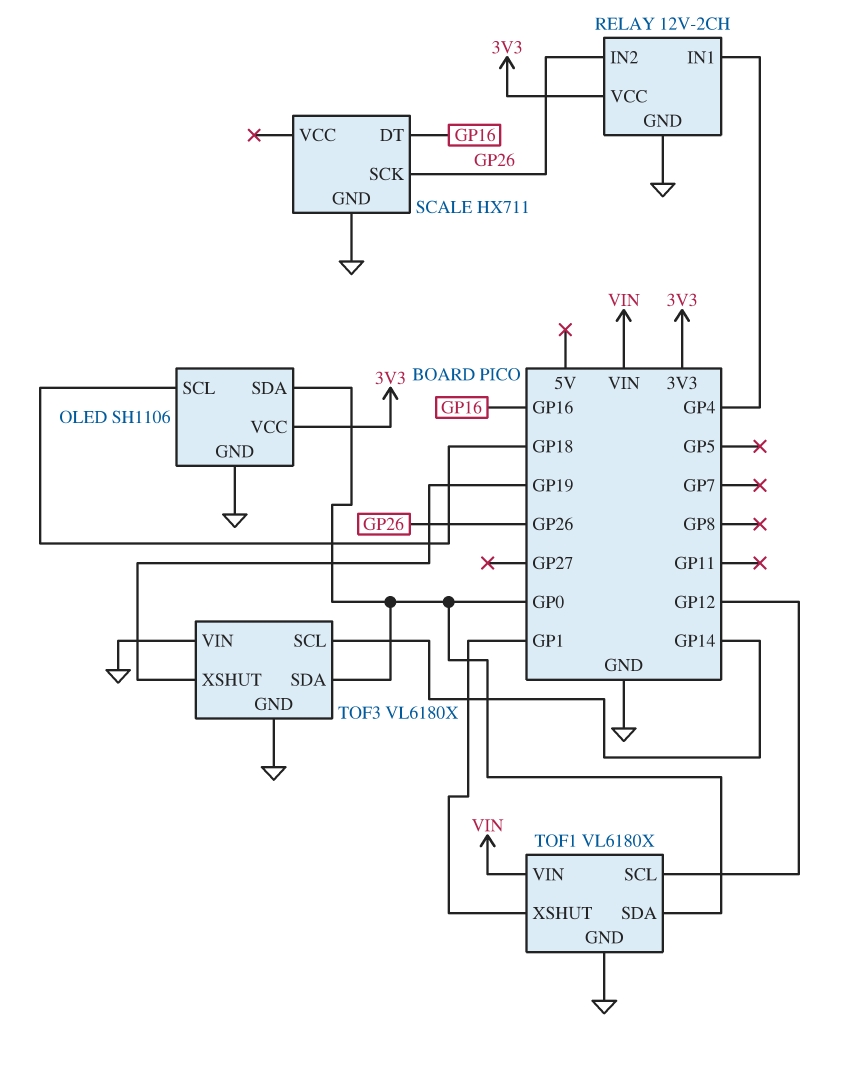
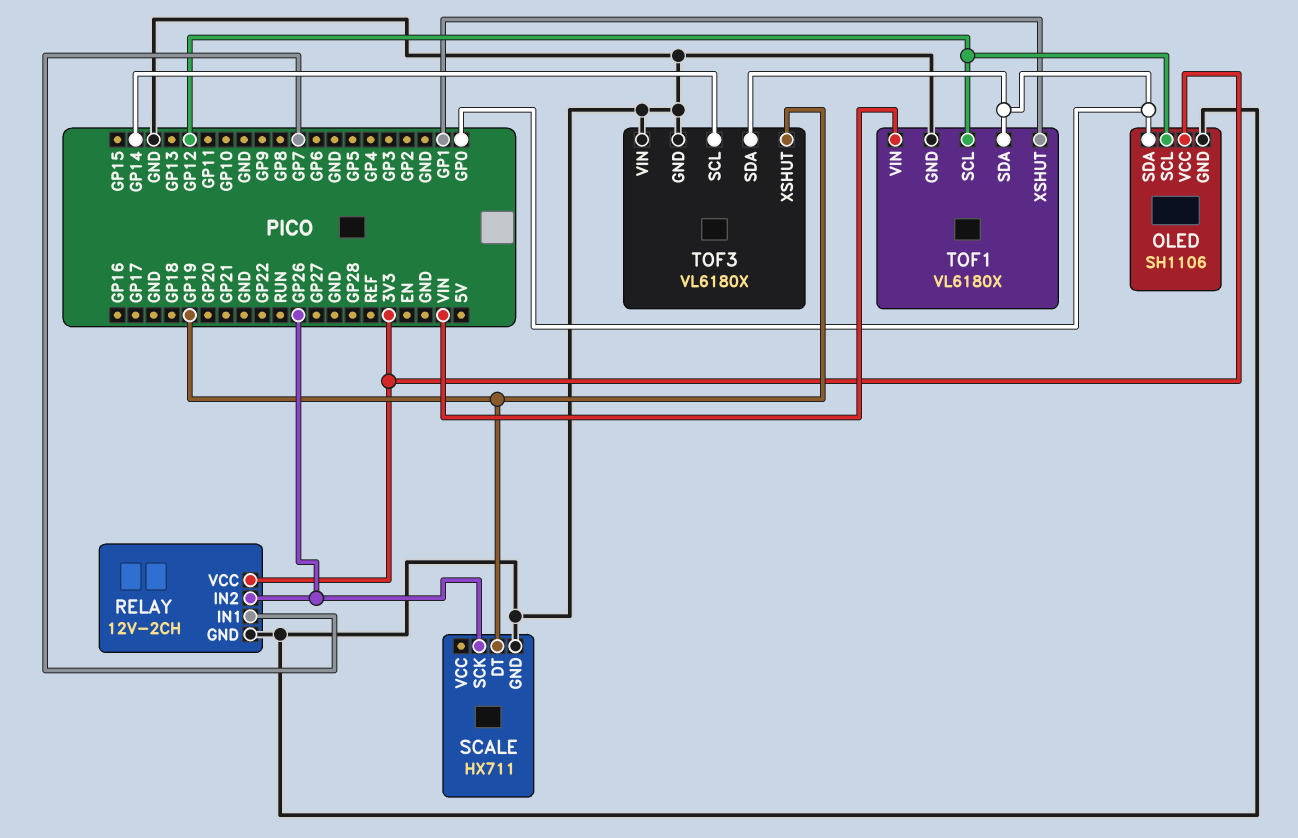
OLED pin SCL: GP18 -> GP12
RELAY pin IN1: GP4 -> GP7
SCALE pin DT: GP16 -> GP19

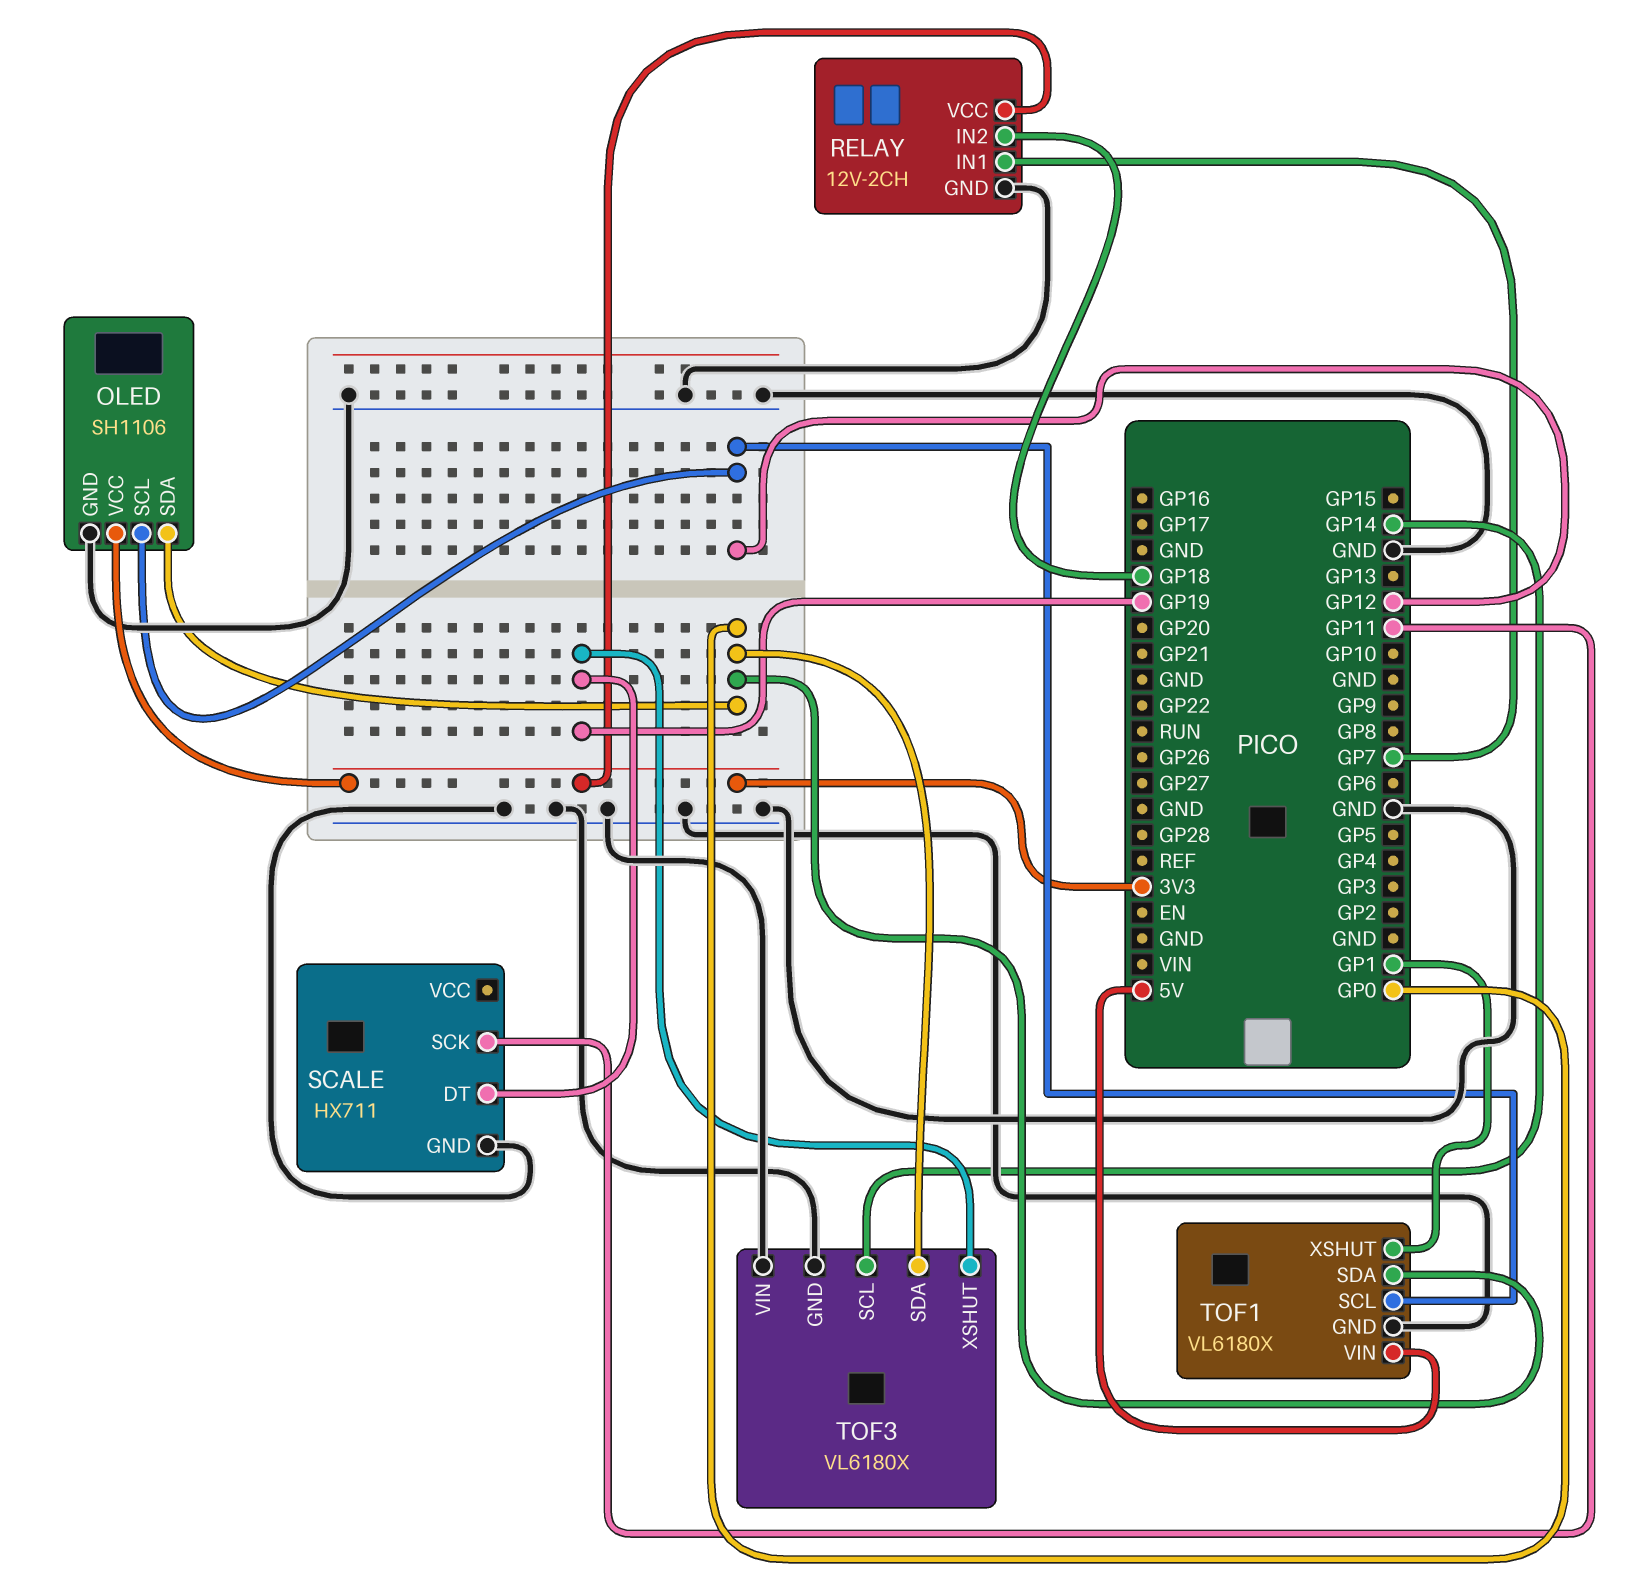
RELAY pin IN2: GP26 -> GP18
SCALE pin SCK: GP26 -> GP11
TOF1 pin VIN: VIN -> 5V

